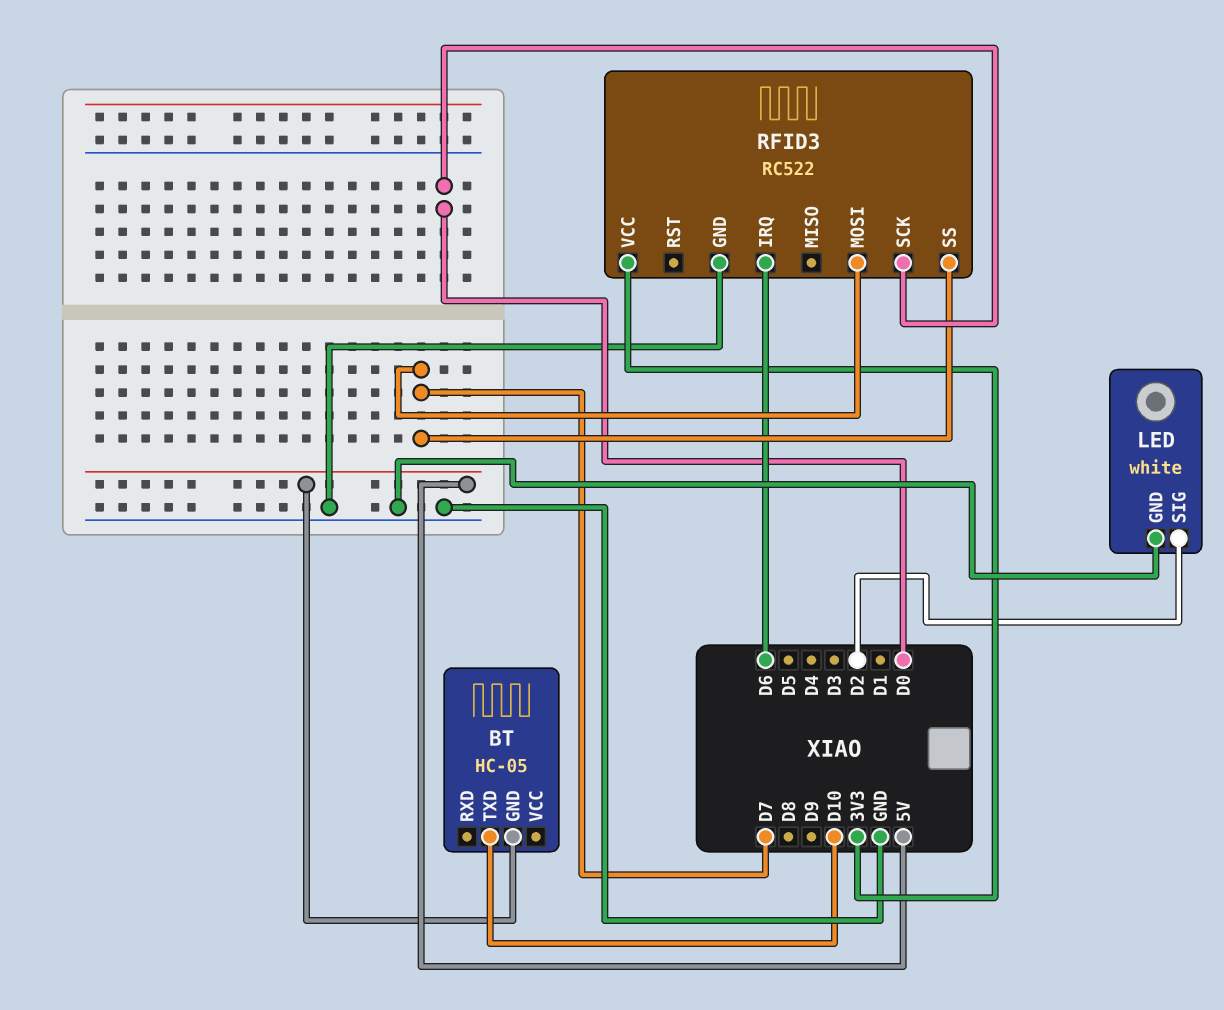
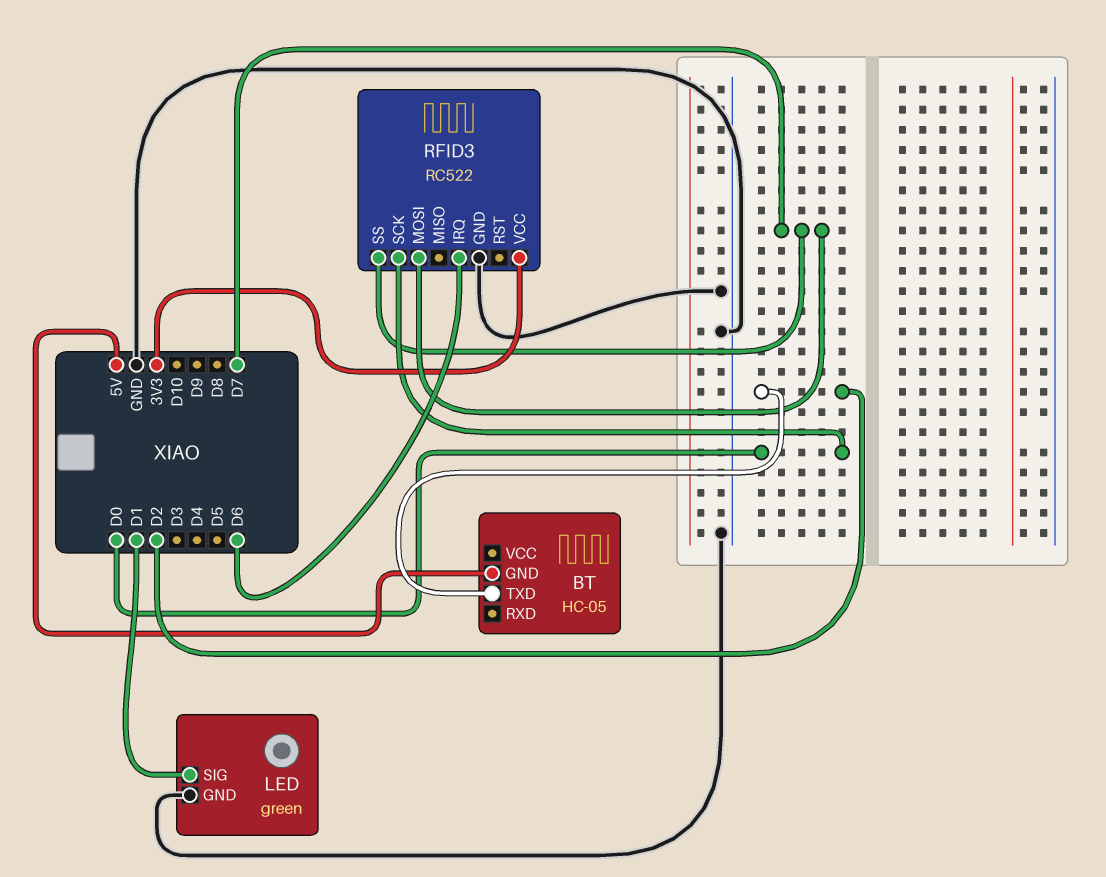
BT pin TXD: D10 -> D2
LED: white -> green
LED pin SIG: D2 -> D1

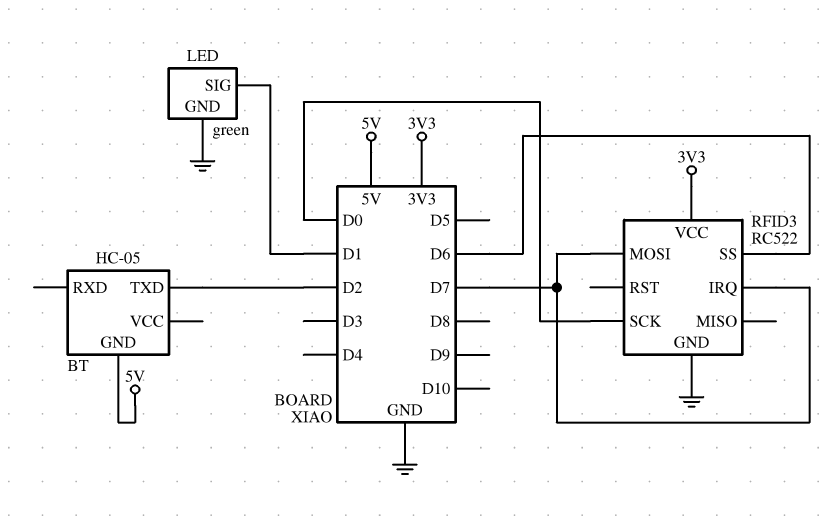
RFID3 pin IRQ: D6 -> D7
RFID3 pin SS: D7 -> D6

